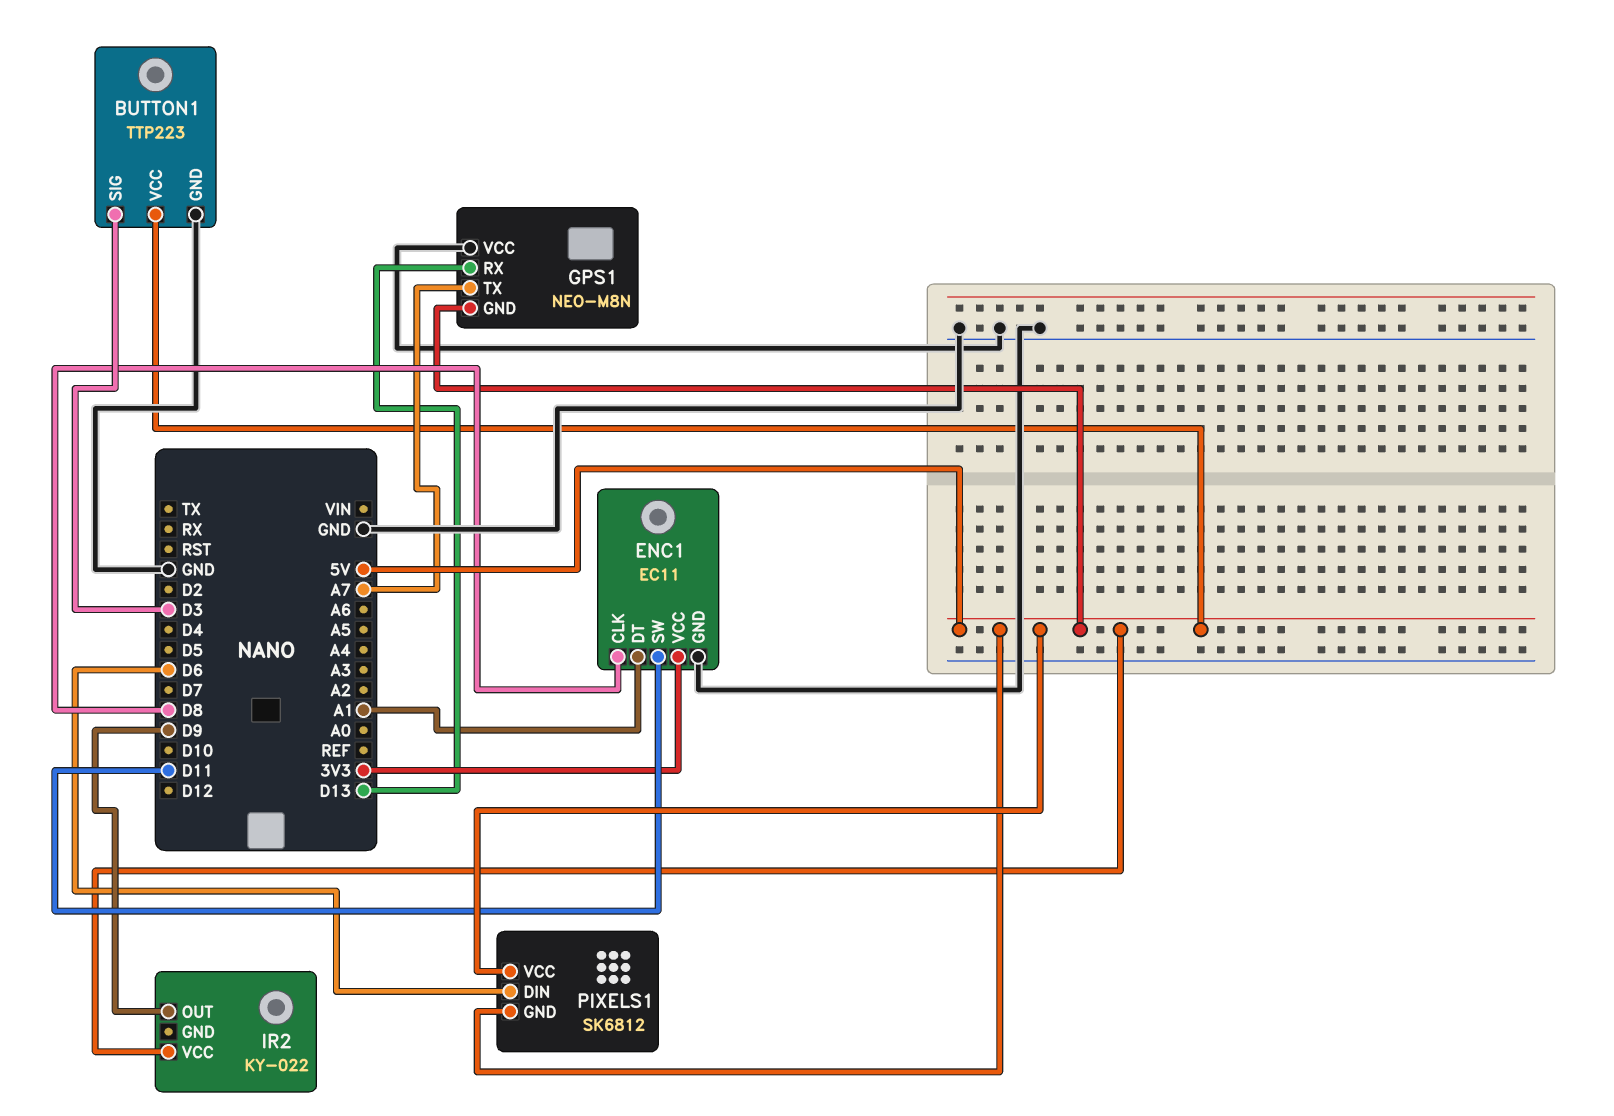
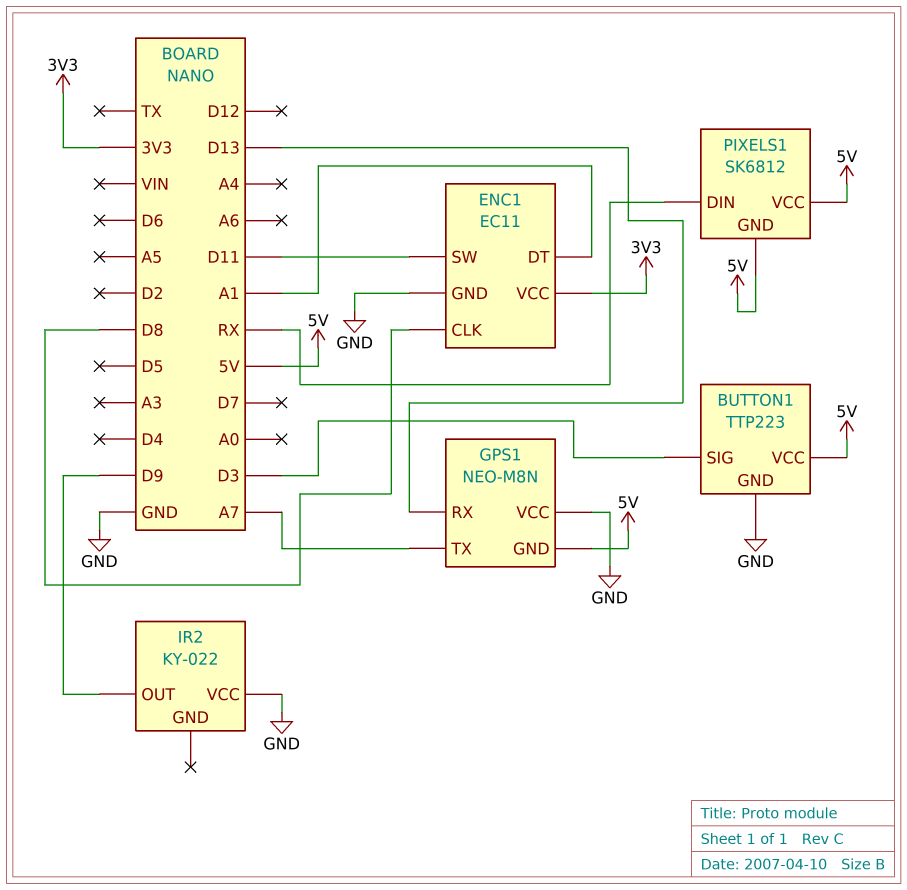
IR2 pin VCC: 5V -> GND
PIXELS1 pin DIN: D6 -> RX

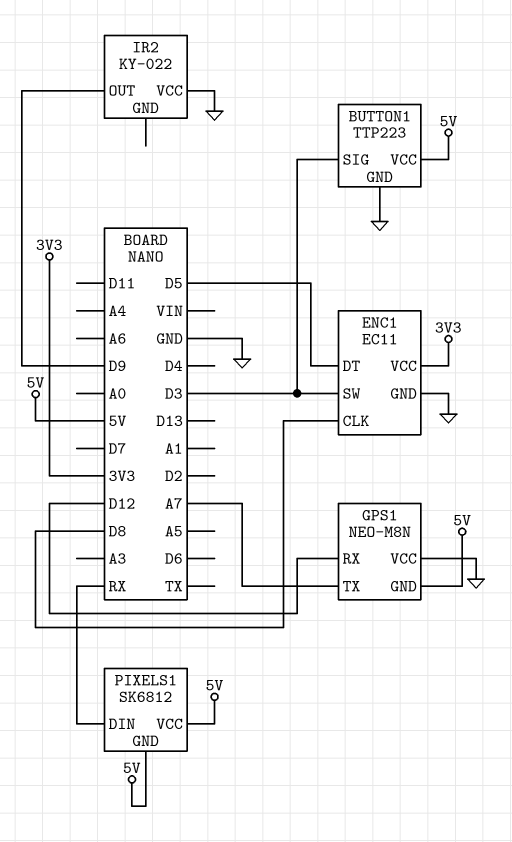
ENC1 pin DT: A1 -> D5
ENC1 pin SW: D11 -> D3
GPS1 pin RX: D13 -> D12

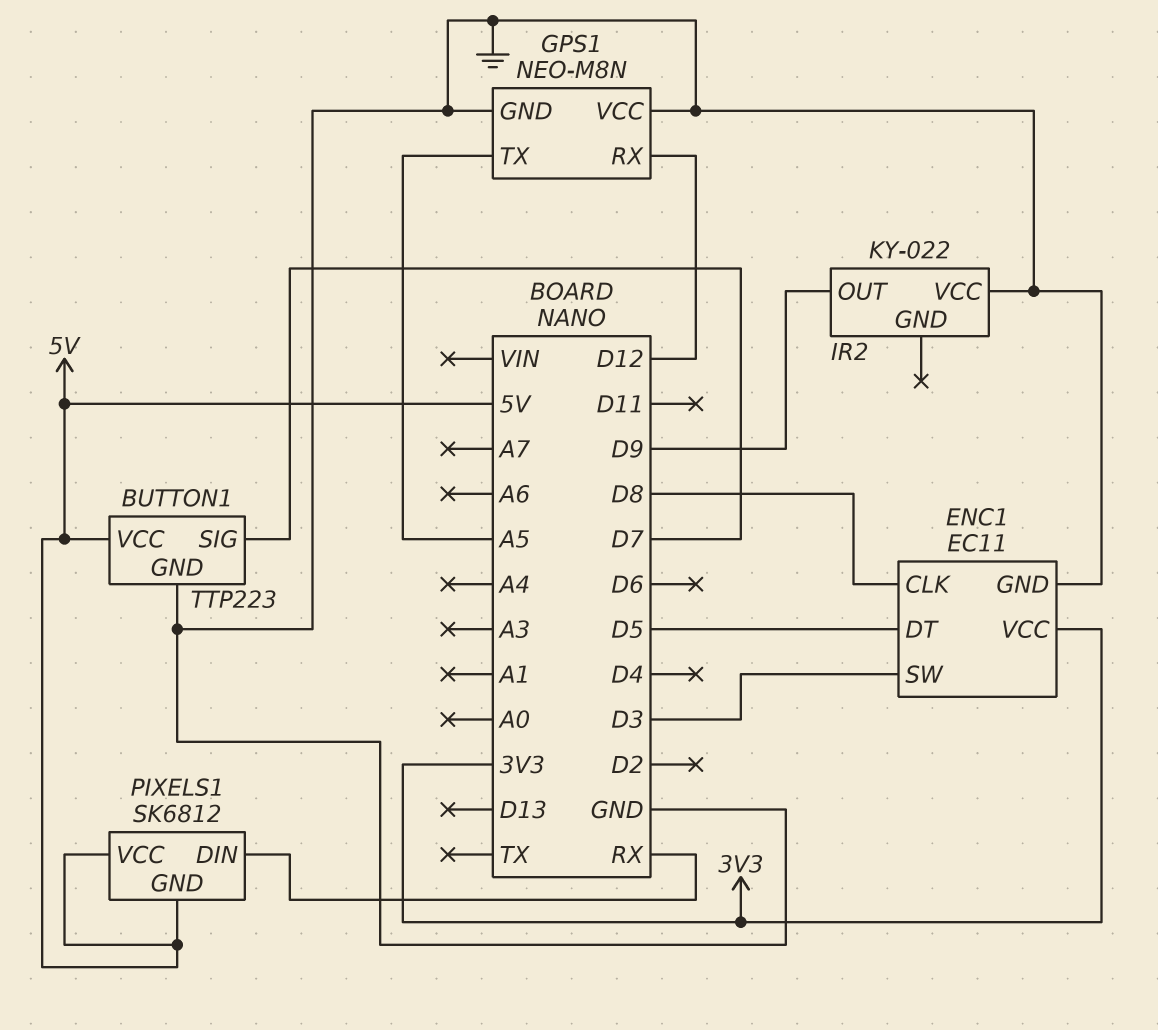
BUTTON1 pin SIG: D3 -> D7
GPS1 pin GND: 5V -> GND
GPS1 pin TX: A7 -> A5

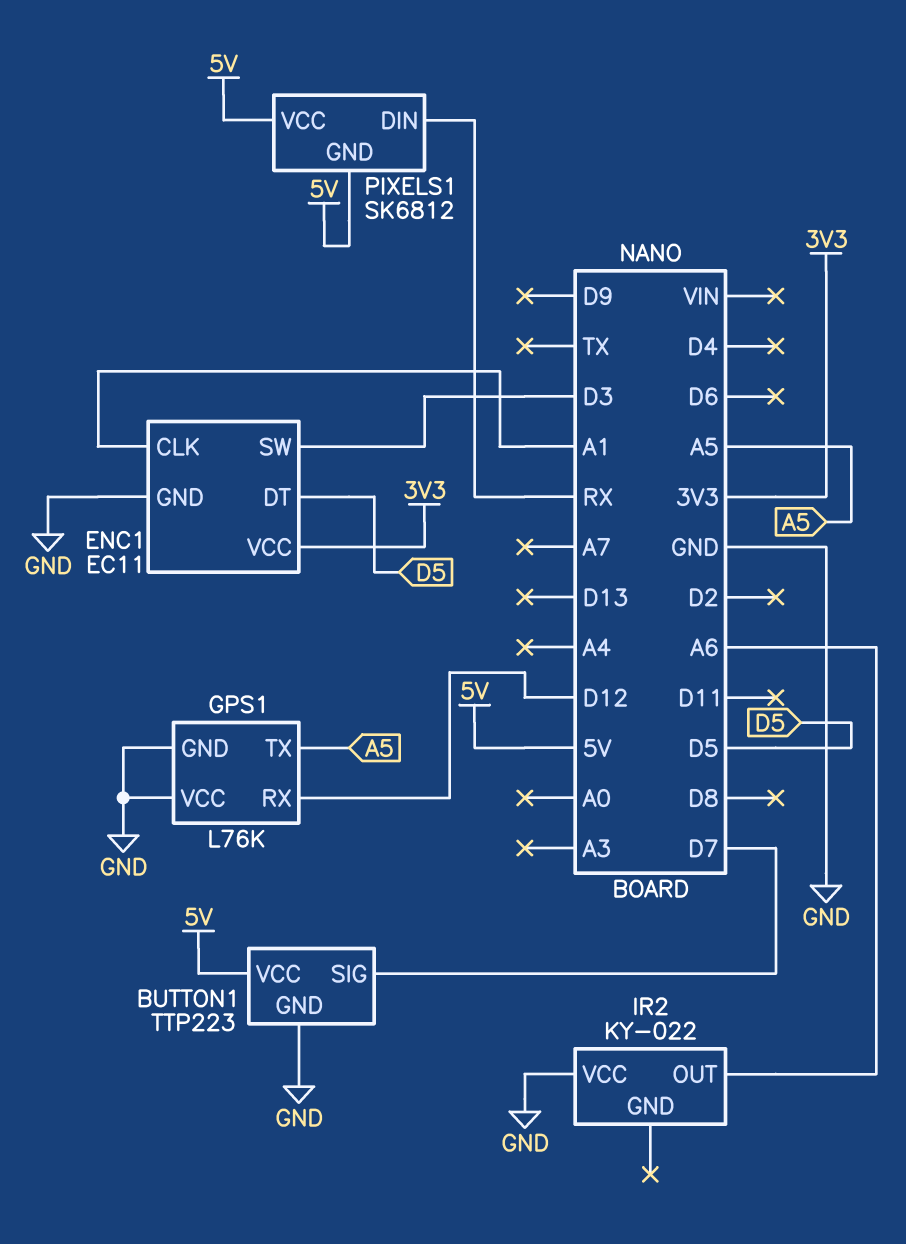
ENC1 pin CLK: D8 -> A1
GPS1: NEO-M8N -> L76K
IR2 pin OUT: D9 -> A6

